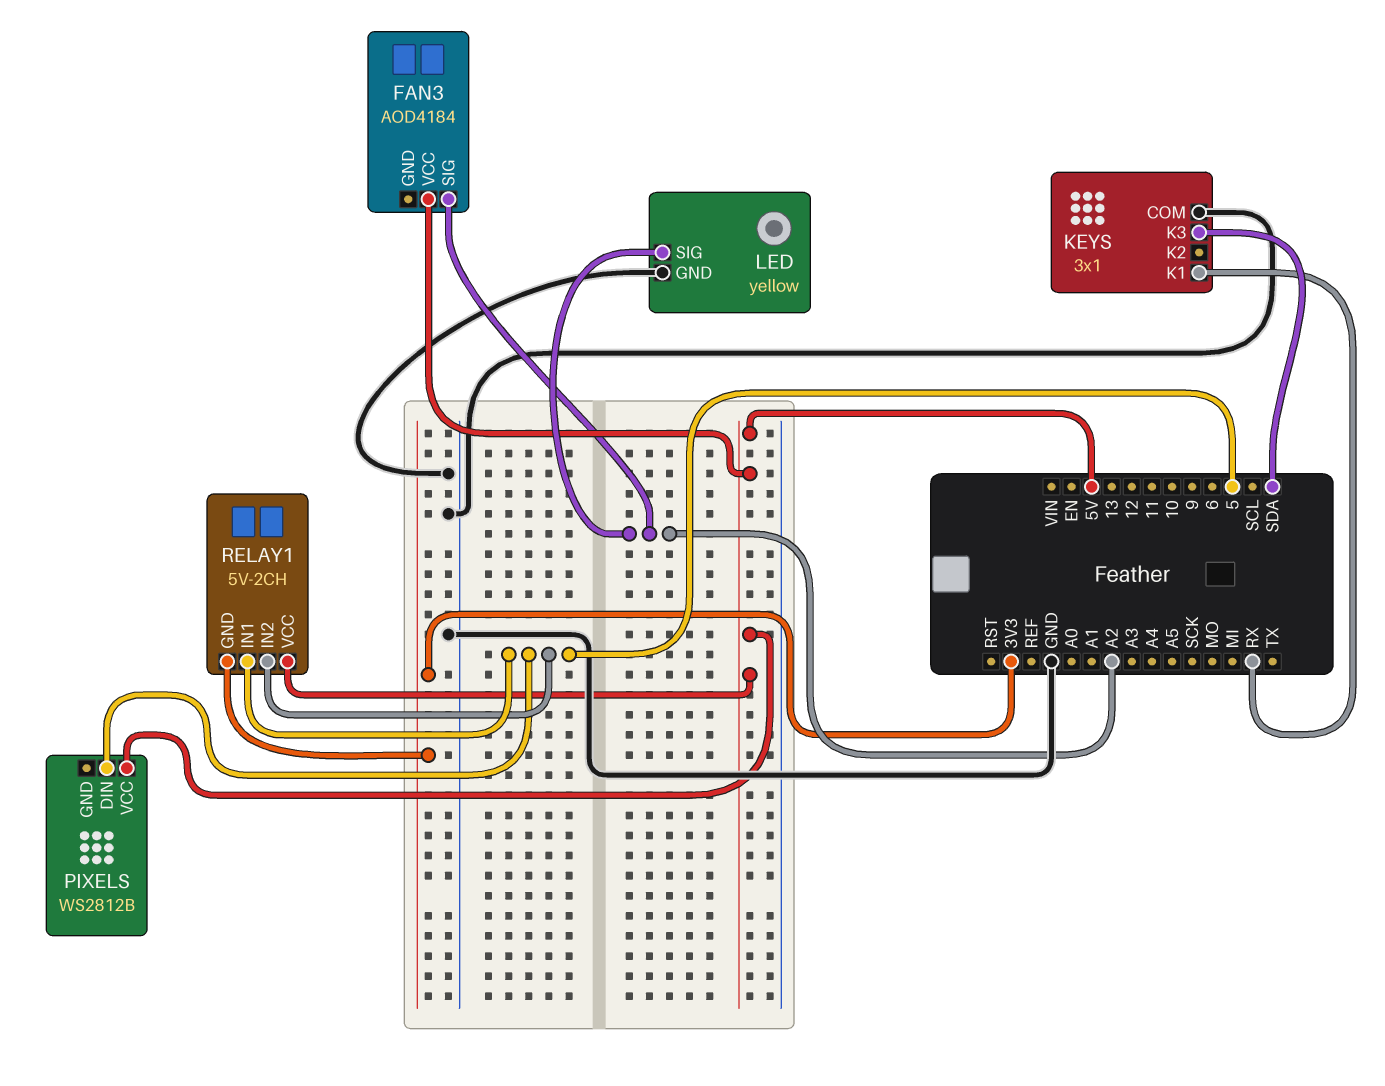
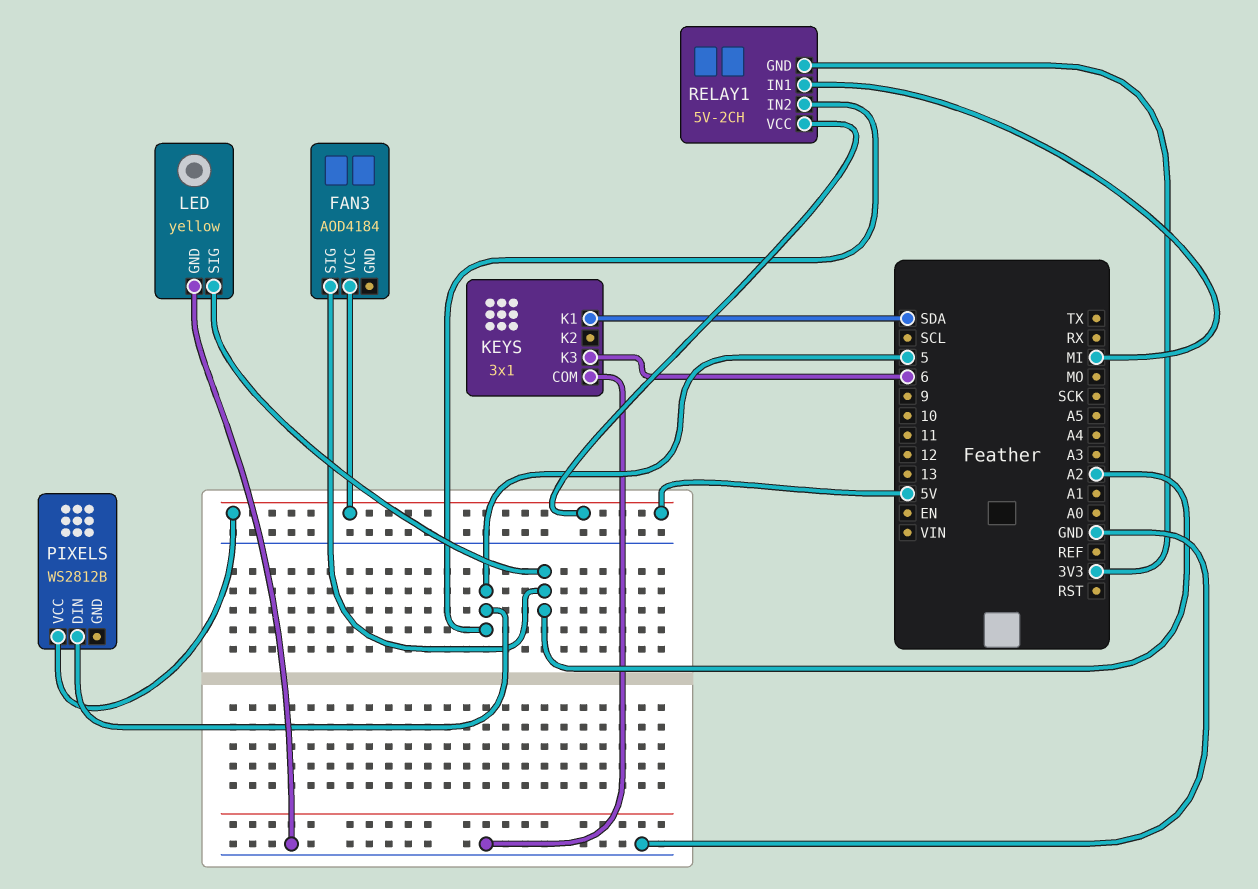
KEYS pin K1: RX -> SDA
KEYS pin K3: SDA -> 6
RELAY1 pin IN1: 5 -> MI

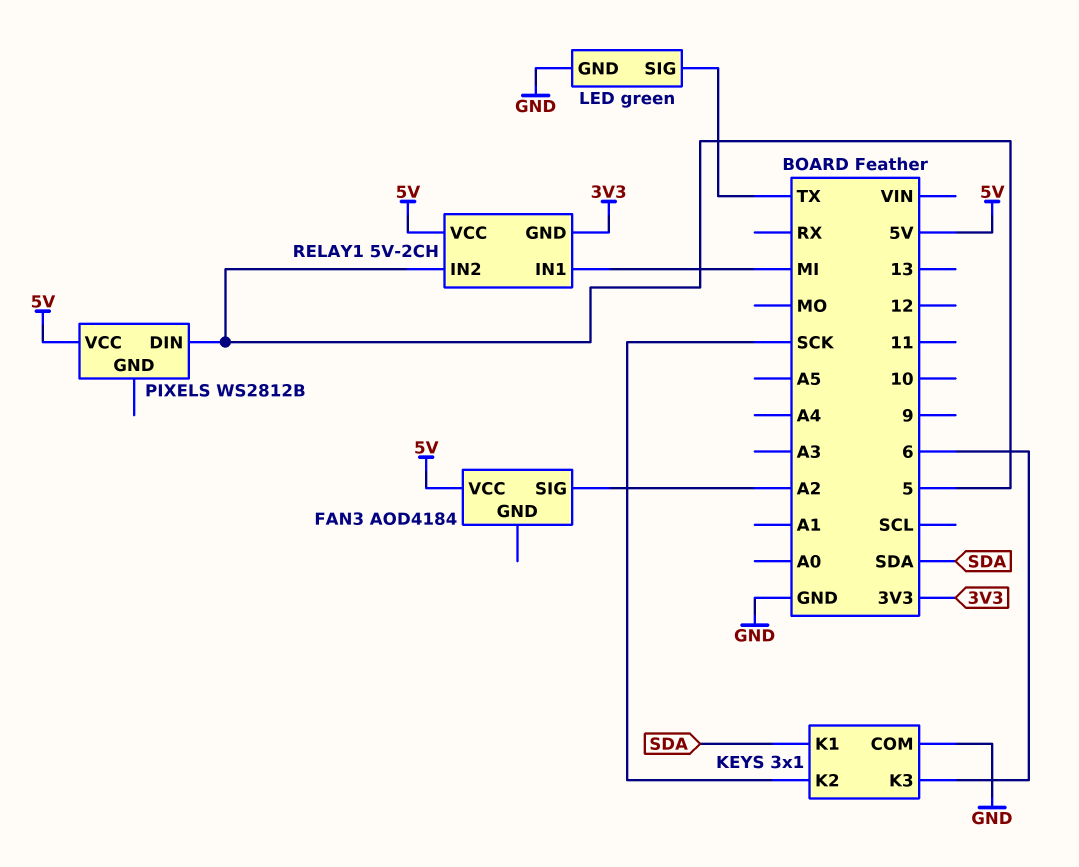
KEYS pin K2: none -> SCK
LED: yellow -> green
LED pin SIG: A2 -> TX

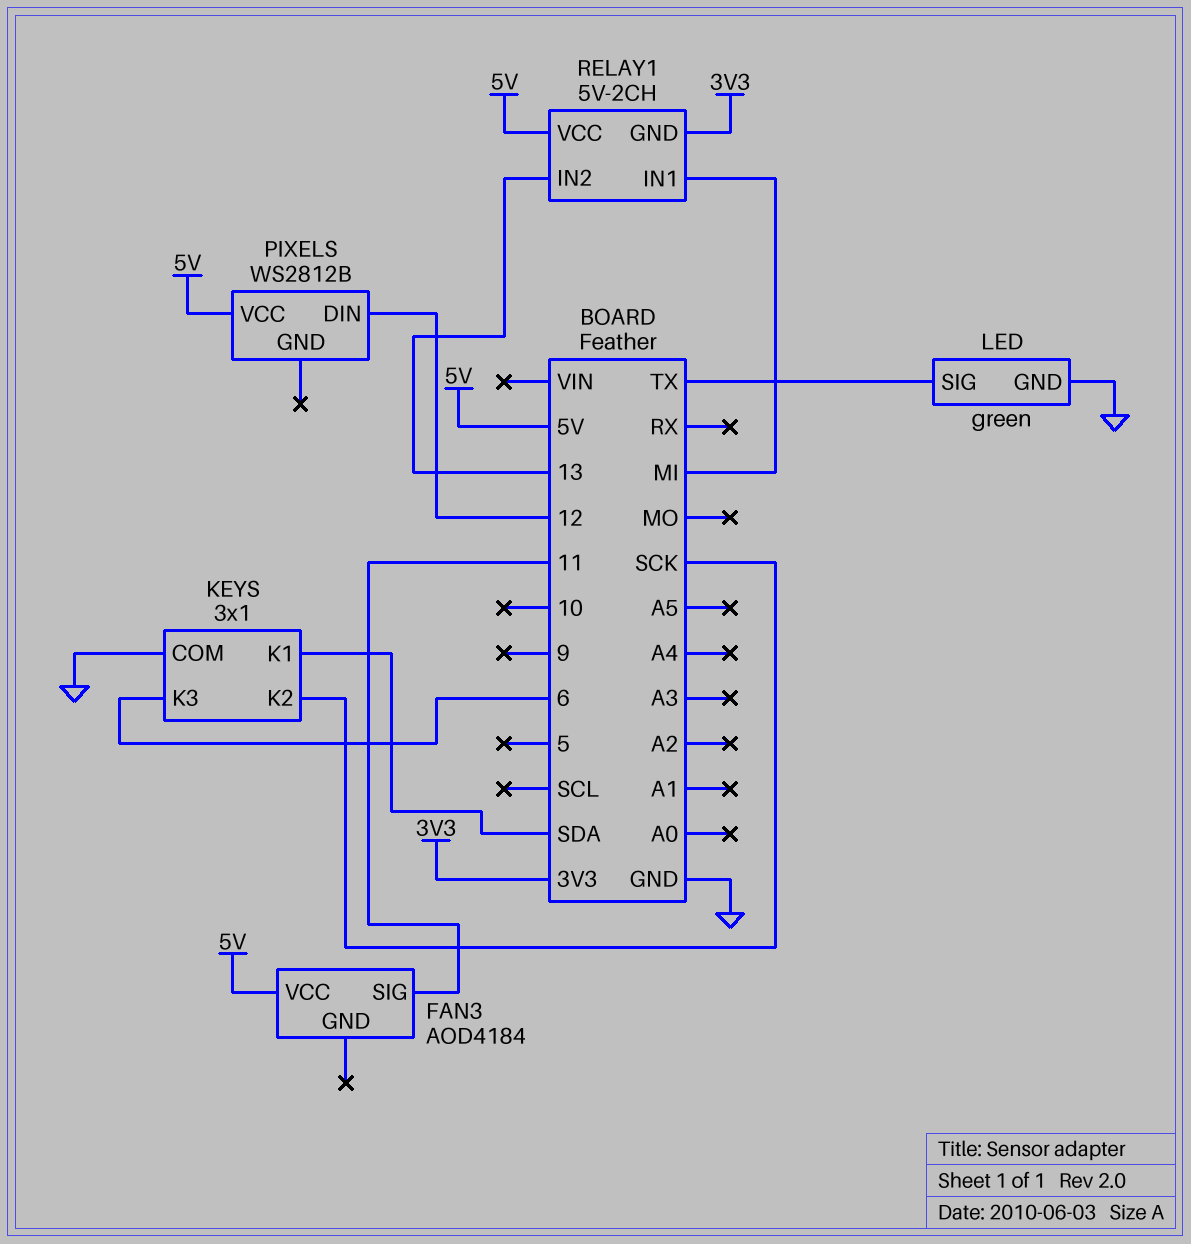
FAN3 pin SIG: A2 -> 11
PIXELS pin DIN: 5 -> 12
RELAY1 pin IN2: 5 -> 13

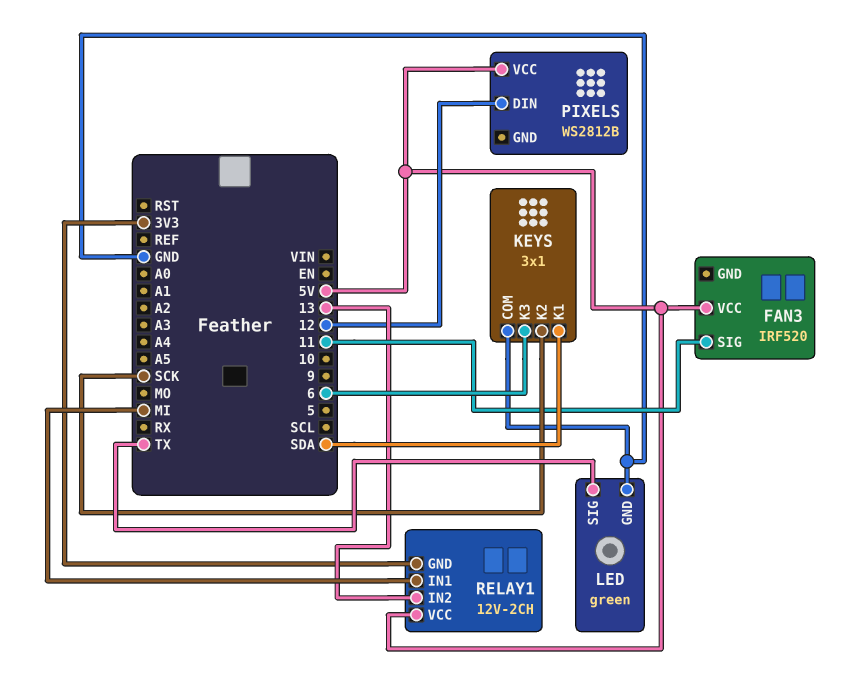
FAN3: AOD4184 -> IRF520
RELAY1: 5V-2CH -> 12V-2CH

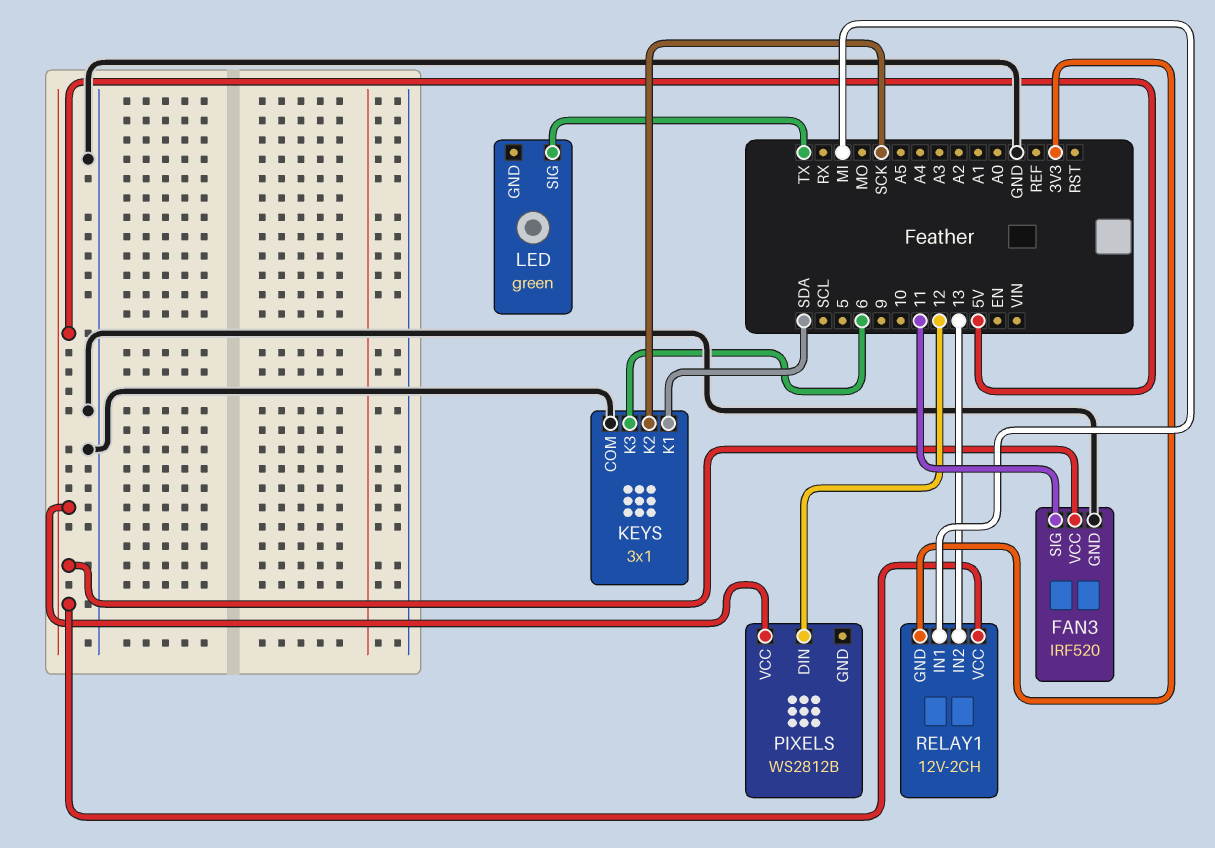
FAN3 pin GND: none -> GND
LED pin GND: GND -> none

